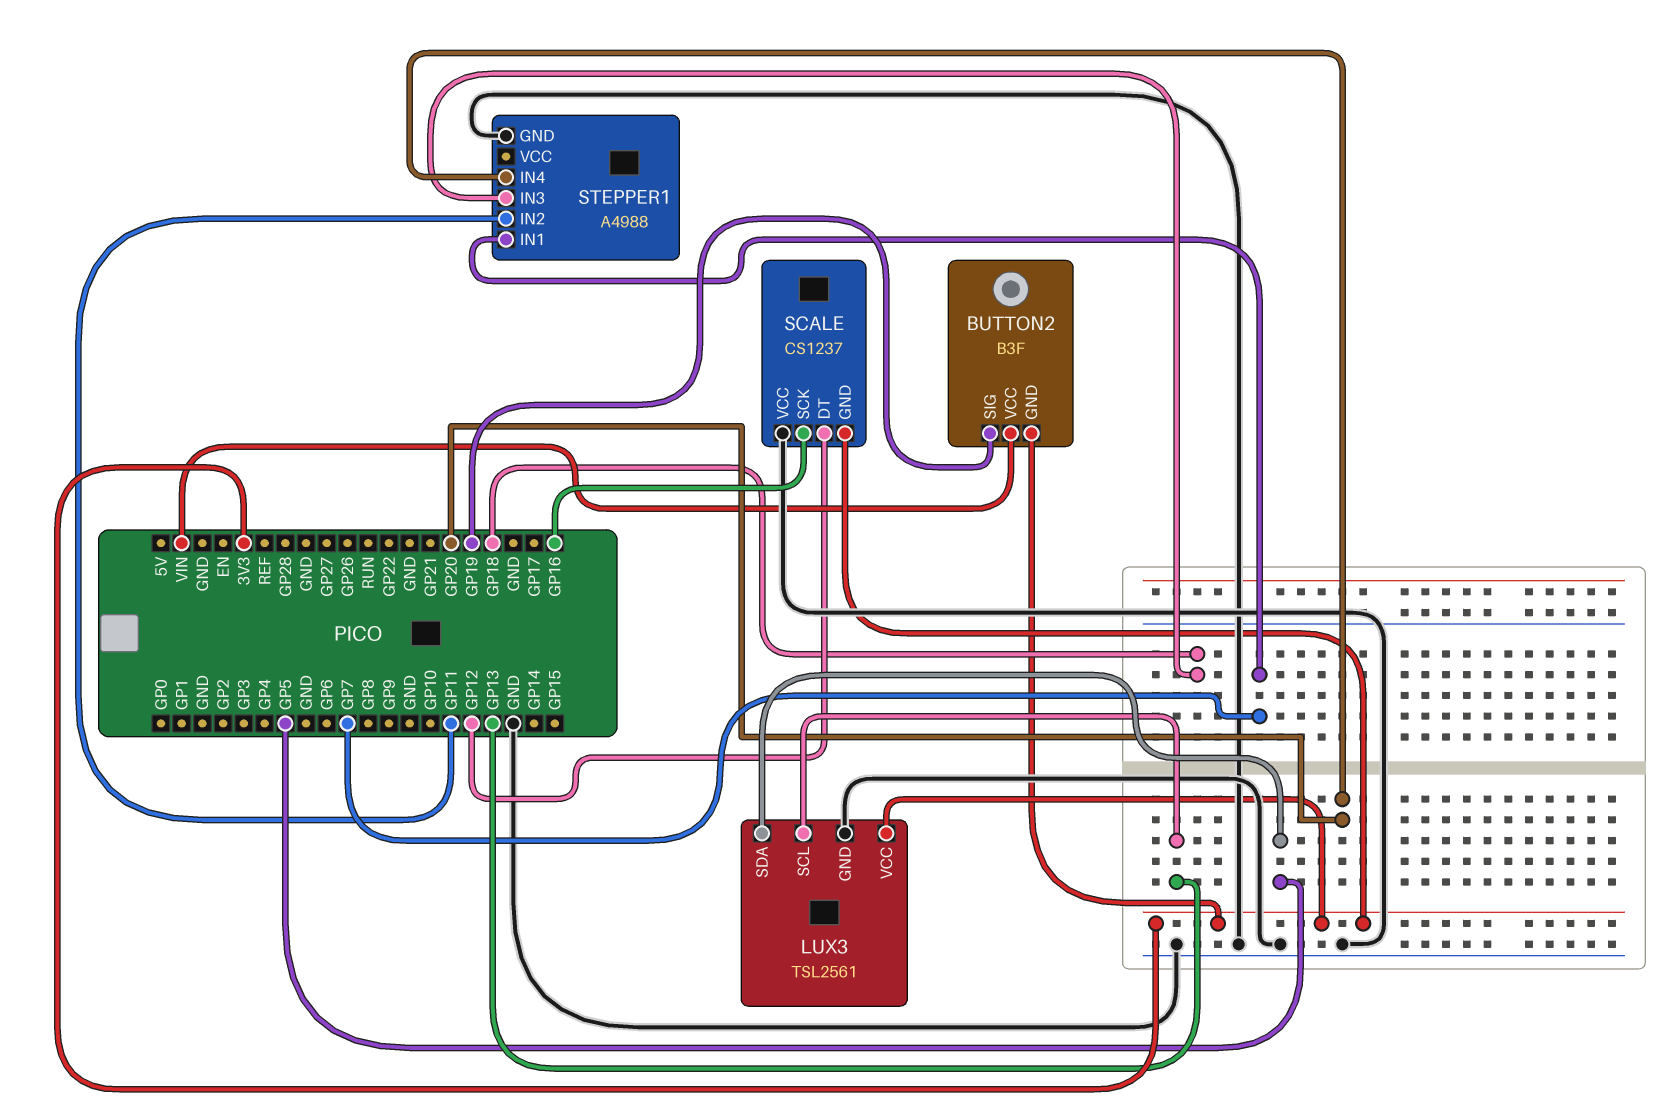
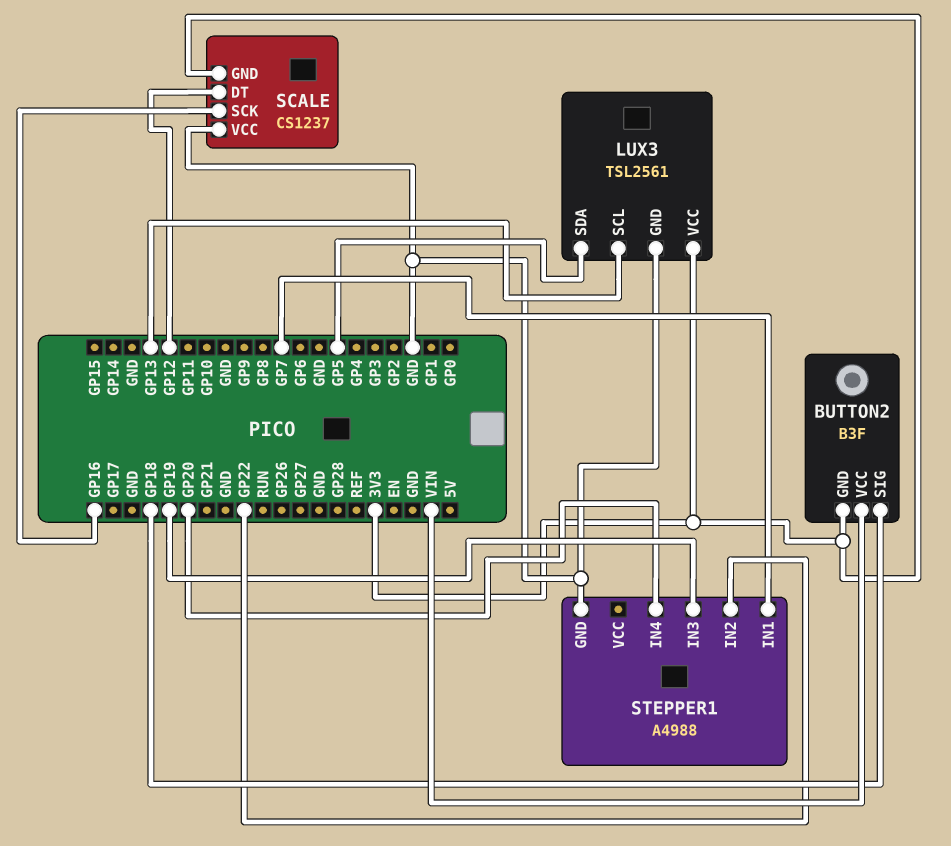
BUTTON2 pin SIG: GP19 -> GP18
STEPPER1 pin IN2: GP11 -> GP22
STEPPER1 pin IN3: GP18 -> GP19

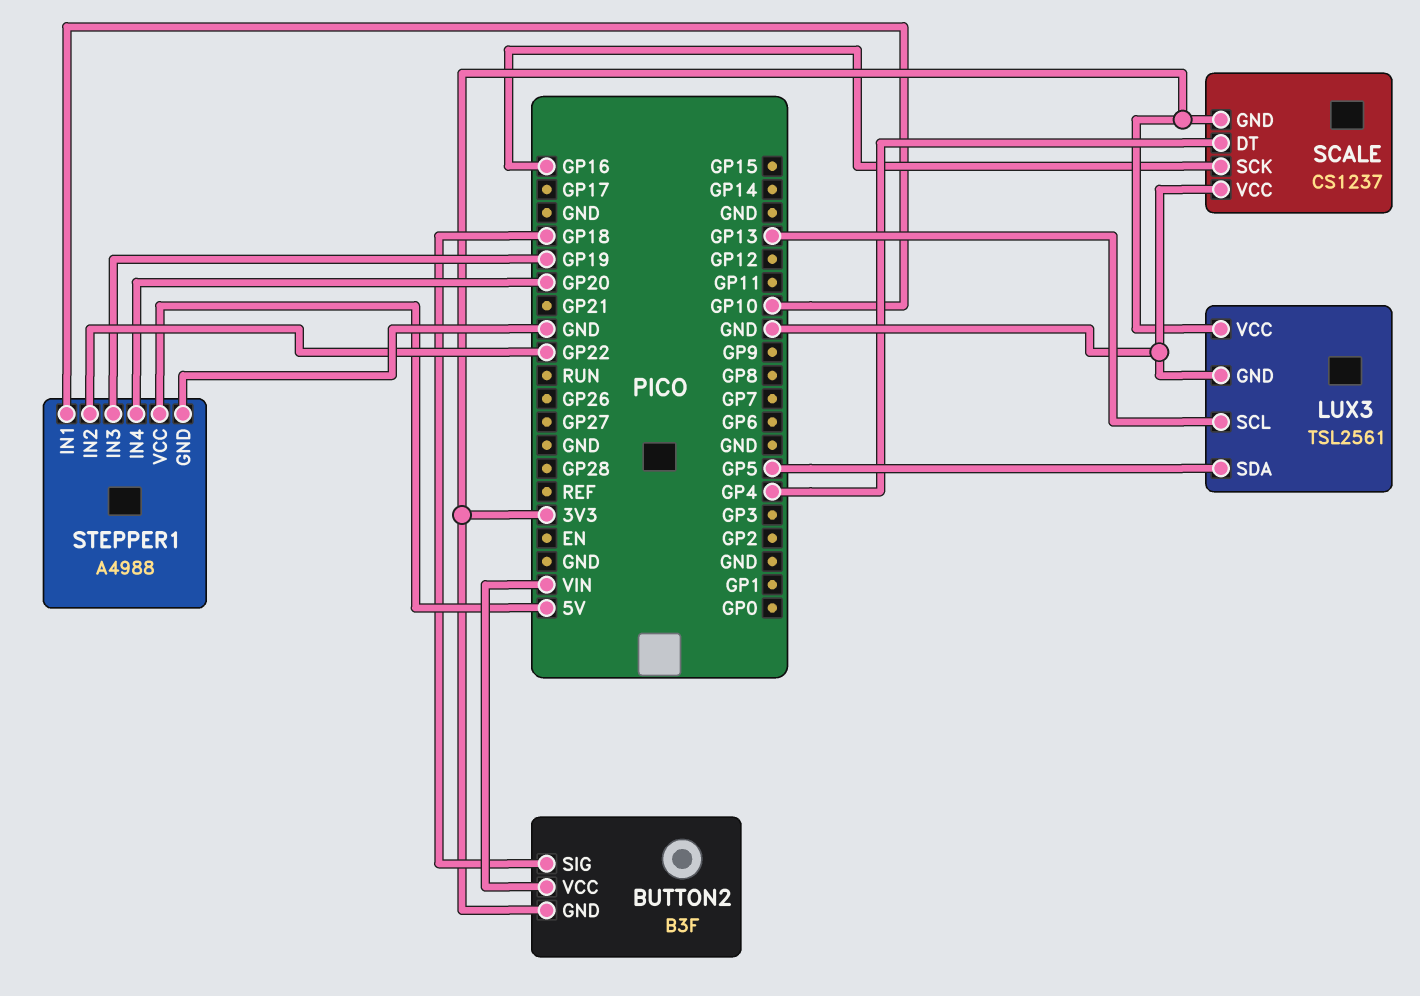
SCALE pin DT: GP12 -> GP4
STEPPER1 pin IN1: GP7 -> GP10
STEPPER1 pin VCC: none -> 5V

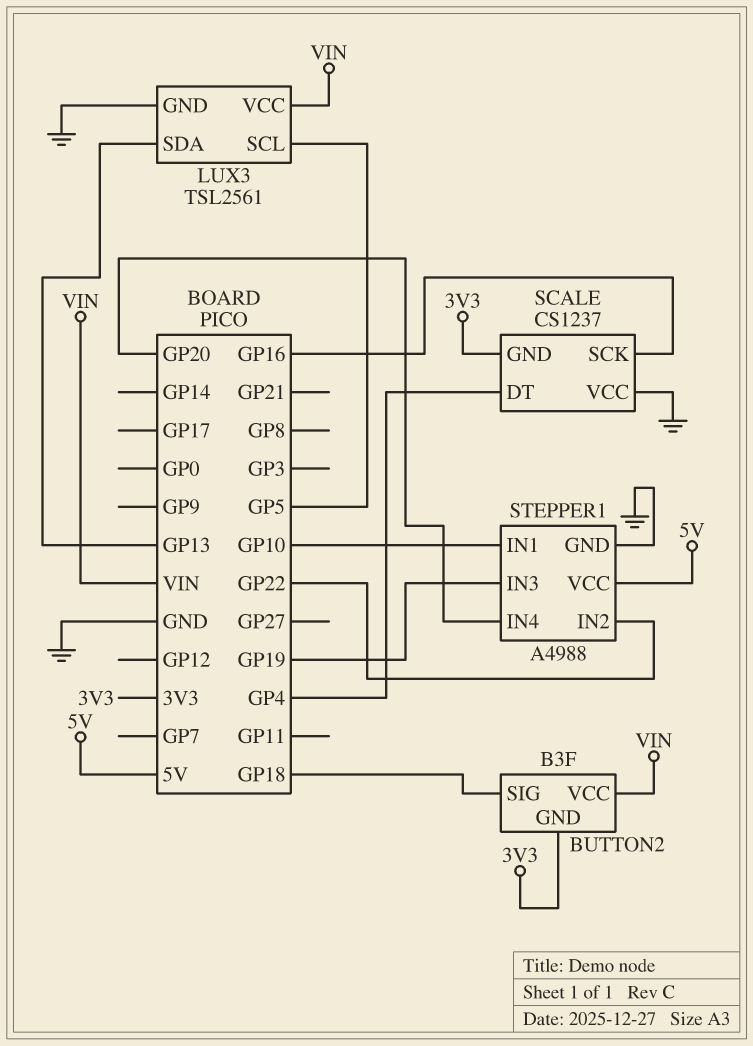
LUX3 pin SCL: GP13 -> GP5
LUX3 pin SDA: GP5 -> GP13
LUX3 pin VCC: 3V3 -> VIN

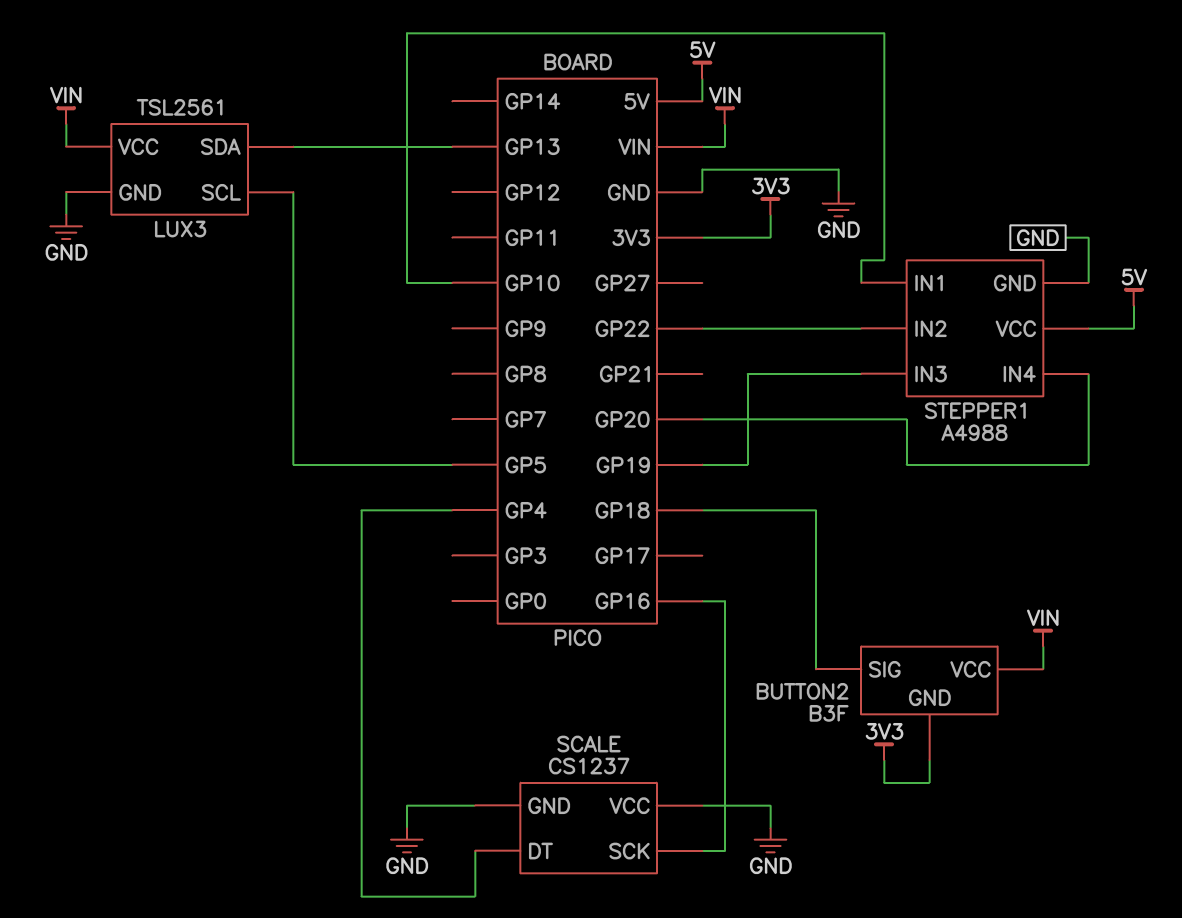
SCALE pin GND: 3V3 -> GND

